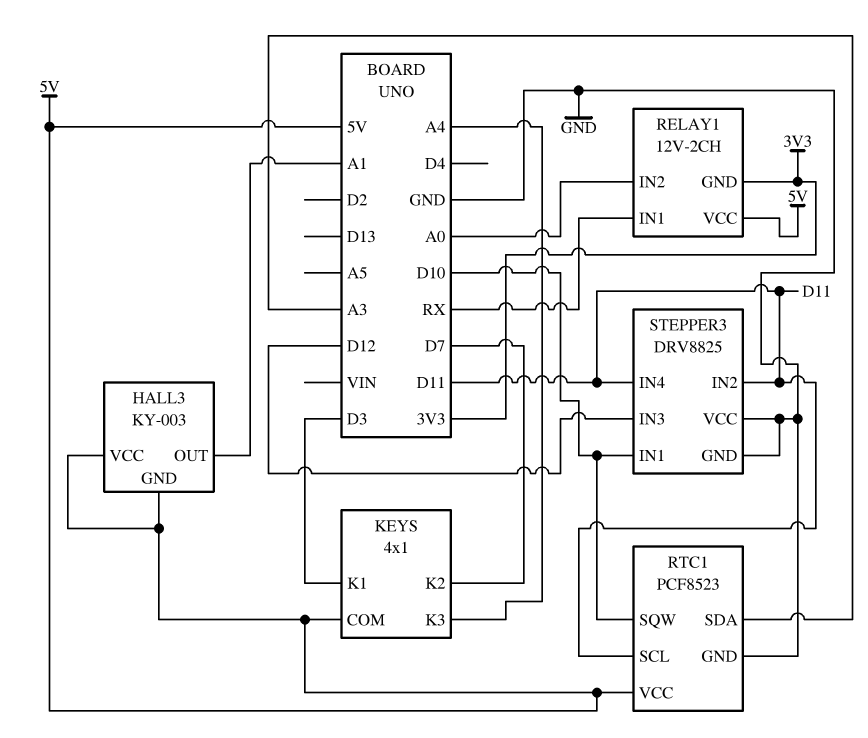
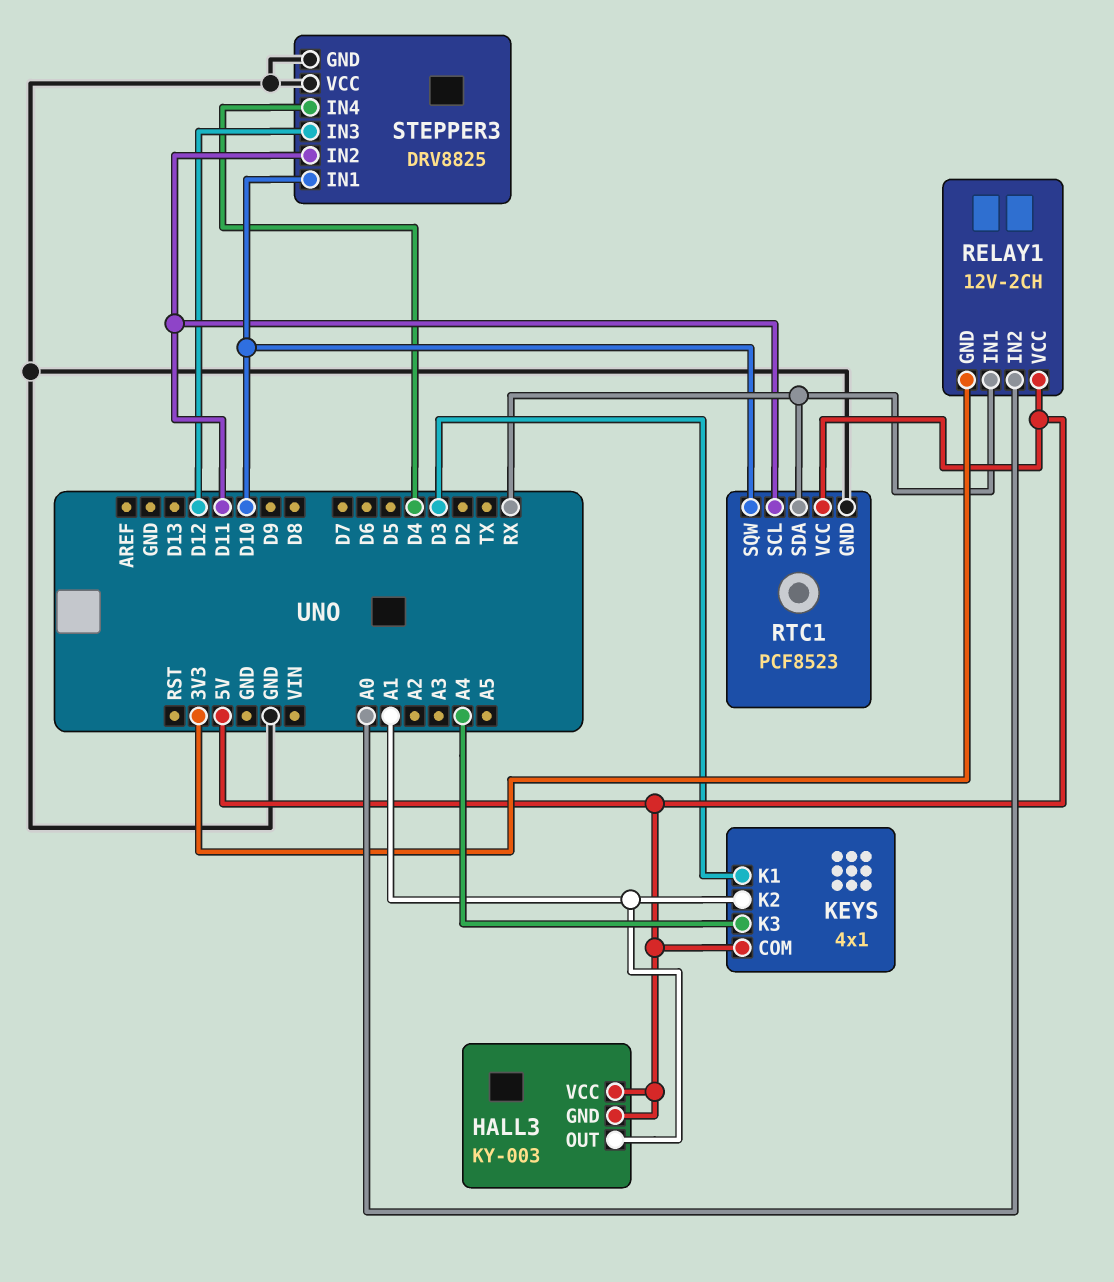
KEYS pin K2: D7 -> A1
RTC1 pin SDA: A3 -> RX
STEPPER3 pin IN4: D11 -> D4

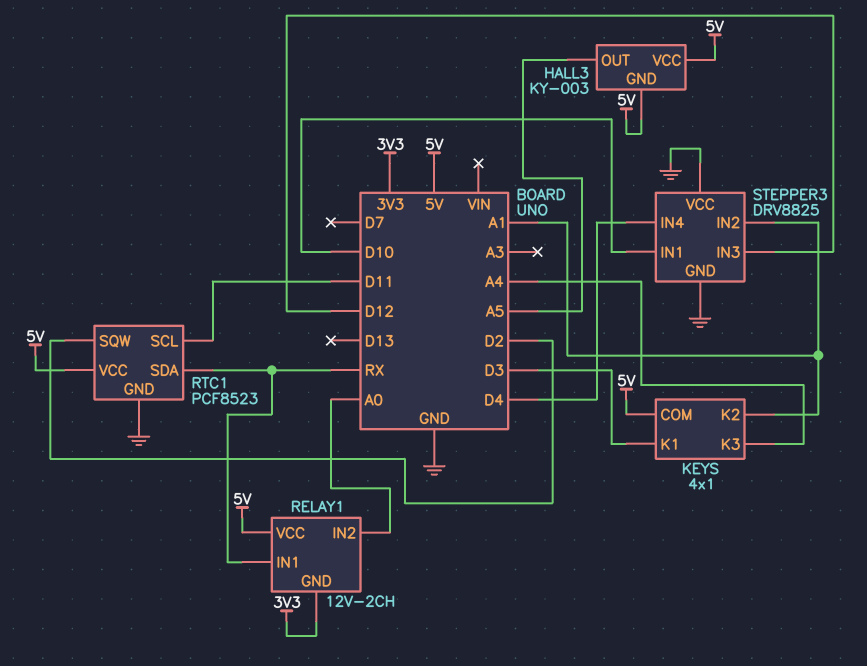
HALL3 pin OUT: A1 -> A5
RTC1 pin SQW: D10 -> D2
STEPPER3 pin IN2: D11 -> A1

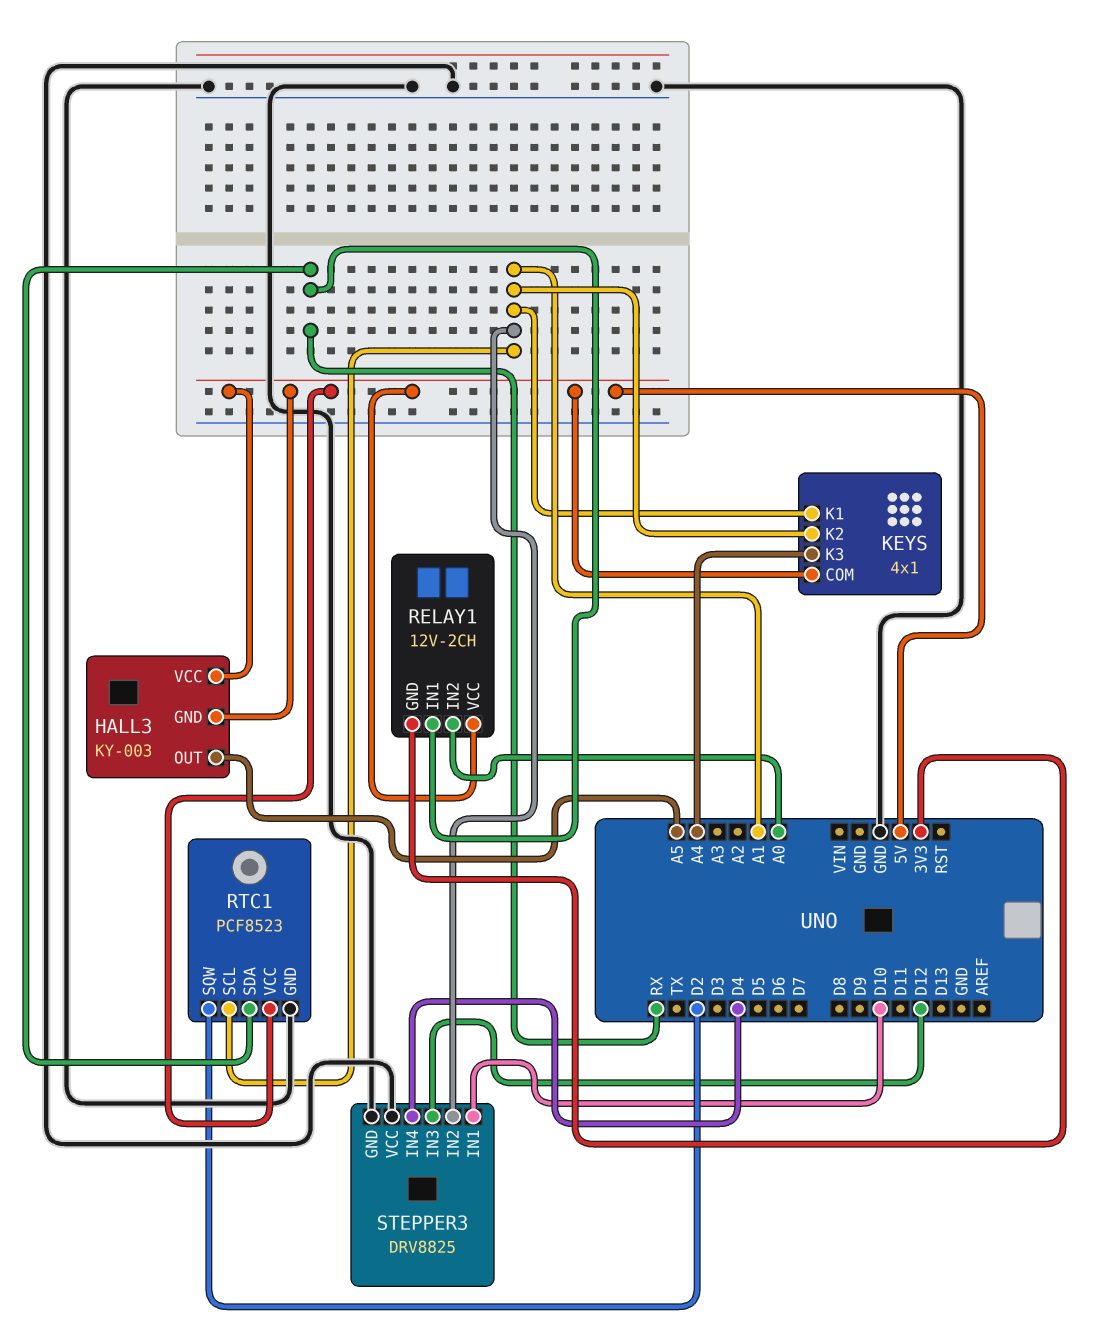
KEYS pin K1: D3 -> A1
RTC1 pin SCL: D11 -> A1

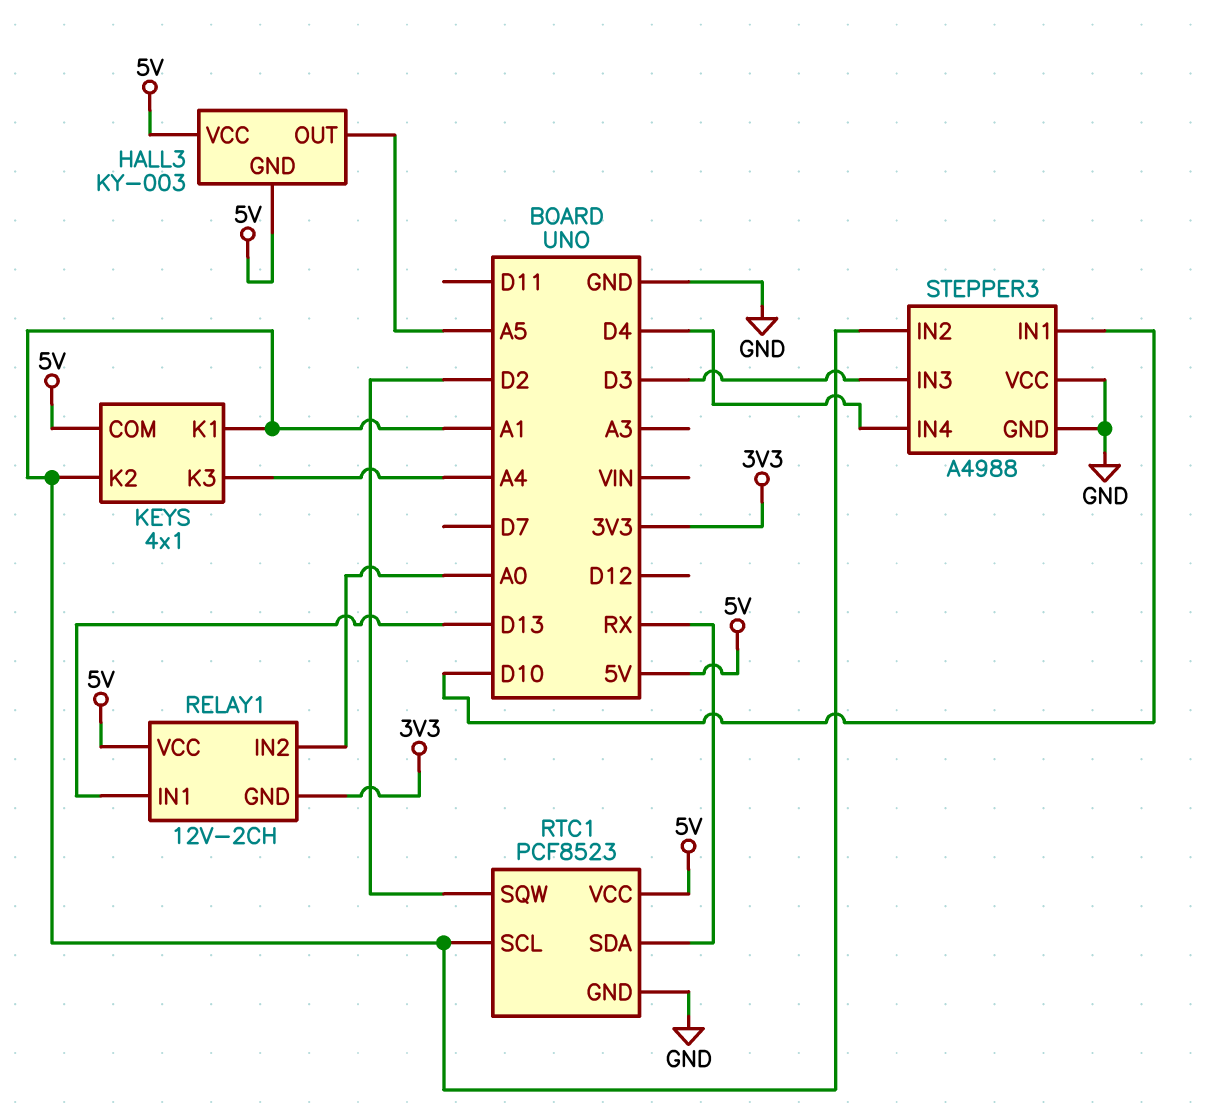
RELAY1 pin IN1: RX -> D13
STEPPER3: DRV8825 -> A4988
STEPPER3 pin IN3: D12 -> D3

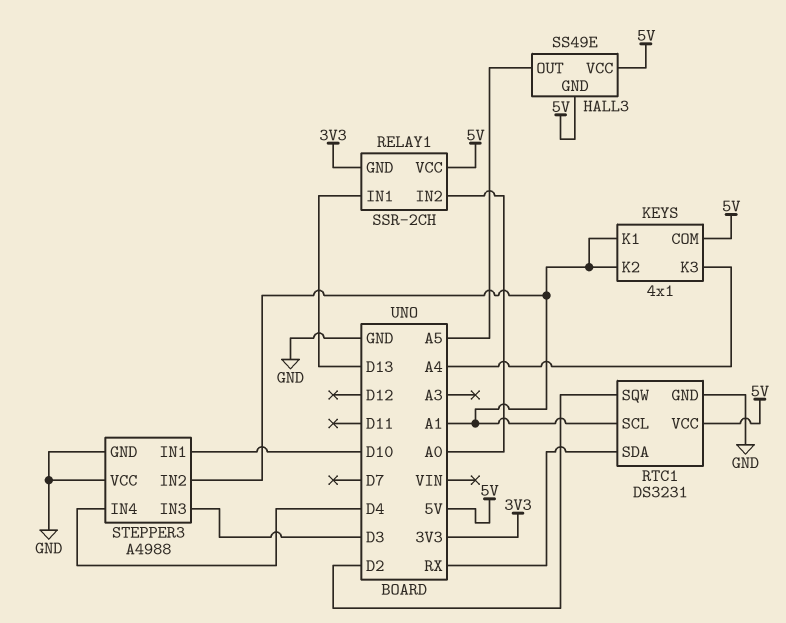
HALL3: KY-003 -> SS49E
RELAY1: 12V-2CH -> SSR-2CH
RTC1: PCF8523 -> DS3231

